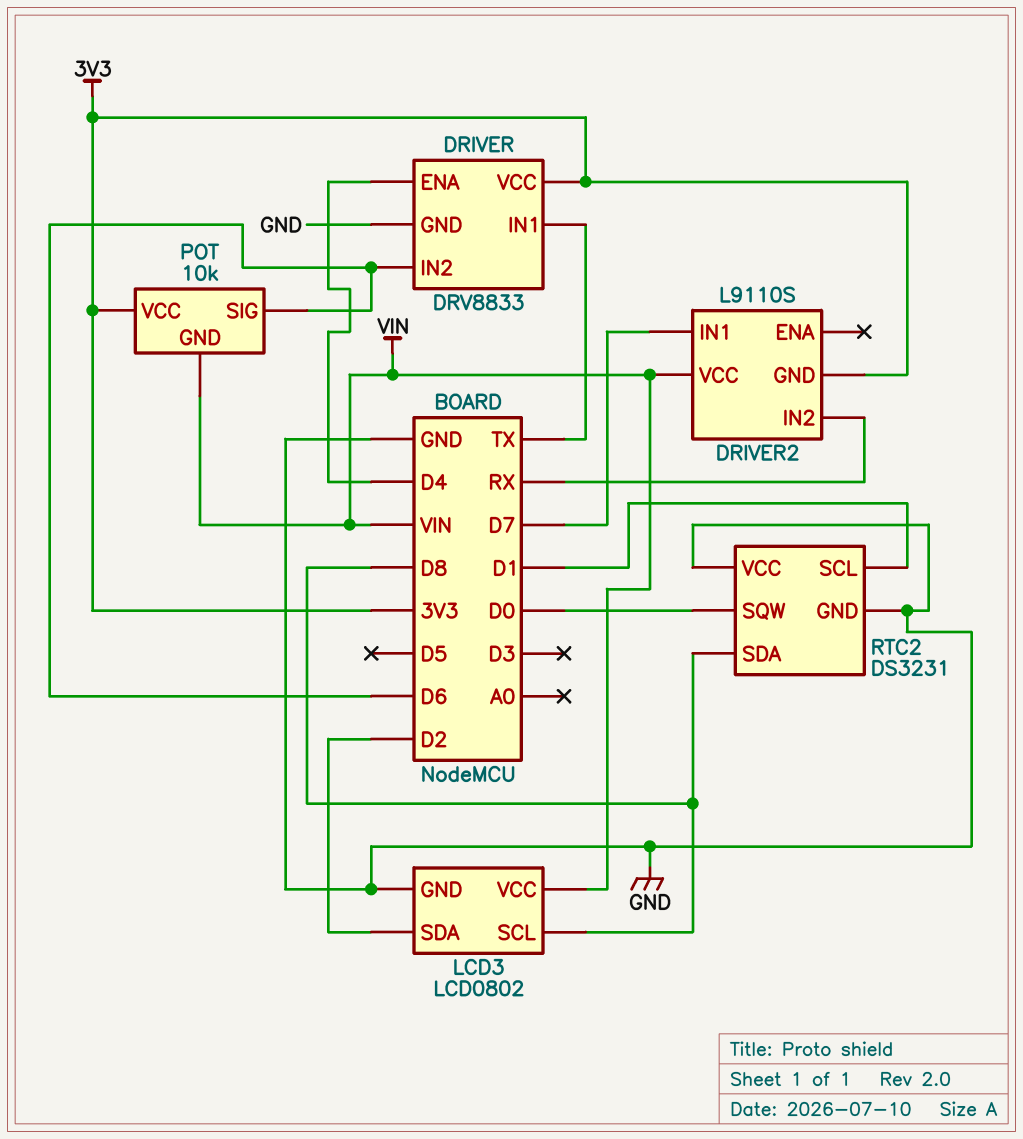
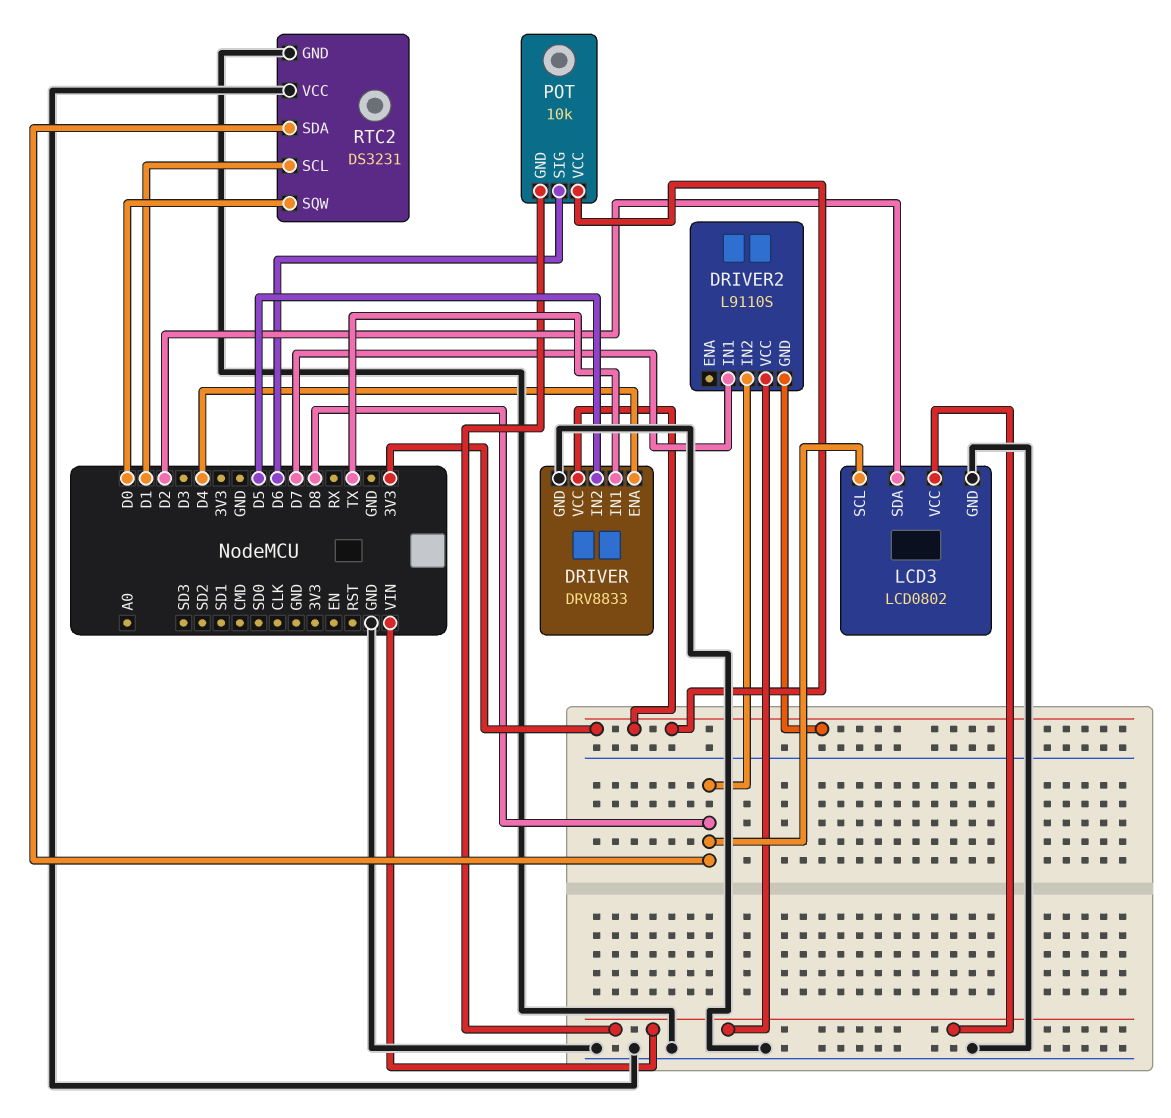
DRIVER pin IN2: D6 -> D5
DRIVER2 pin IN2: RX -> D8

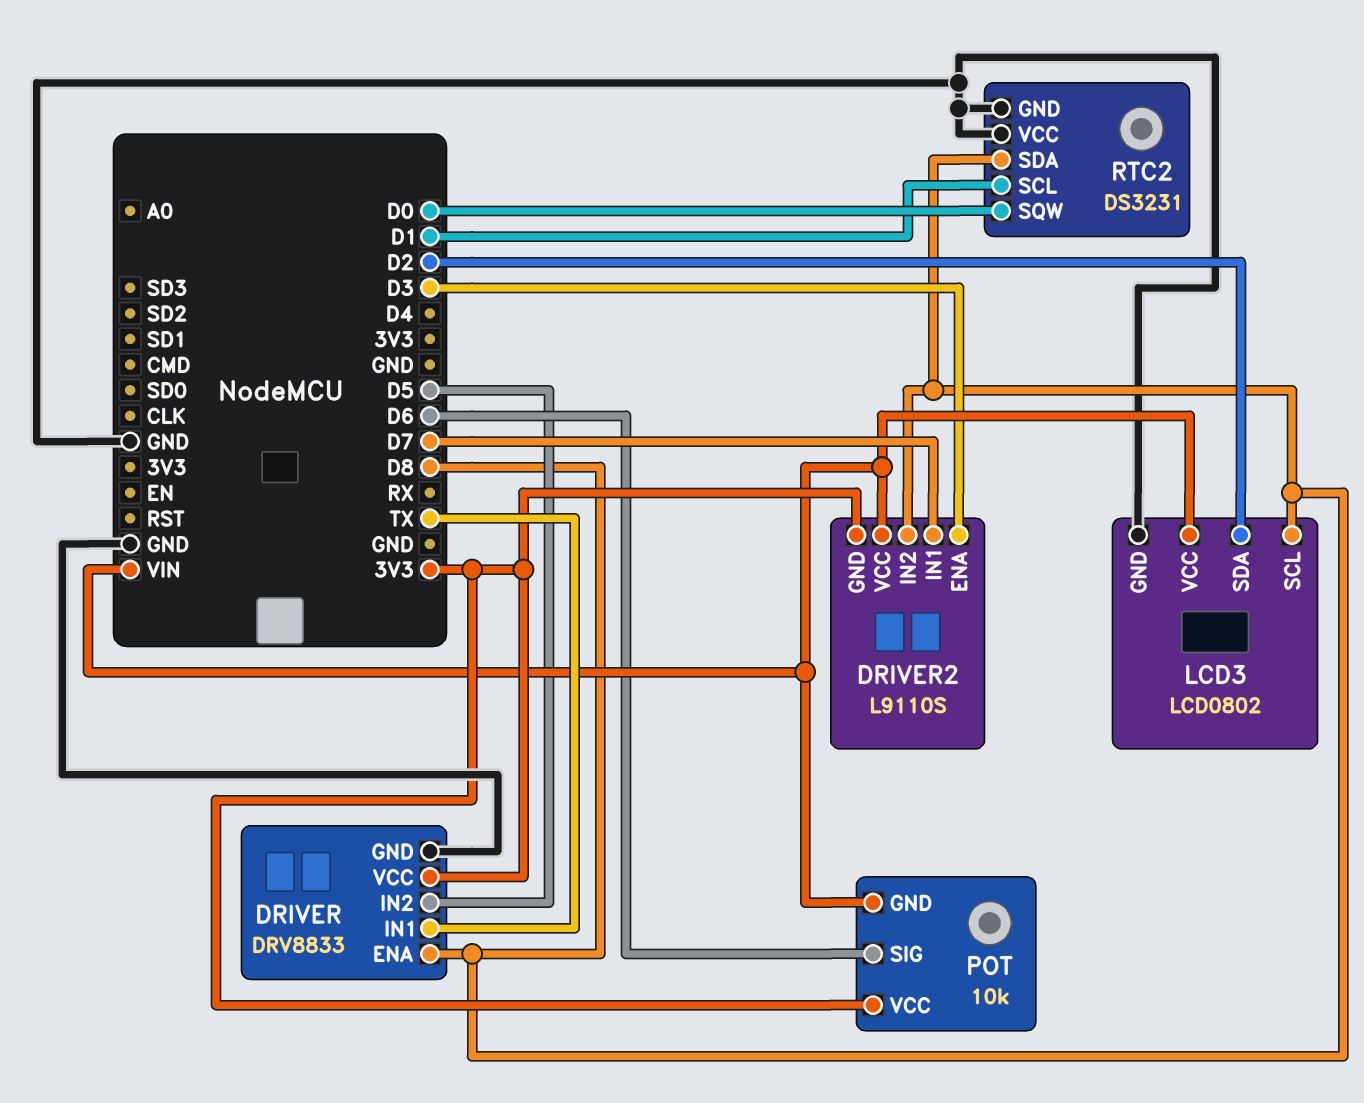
DRIVER pin ENA: D4 -> D8
DRIVER2 pin ENA: none -> D3

